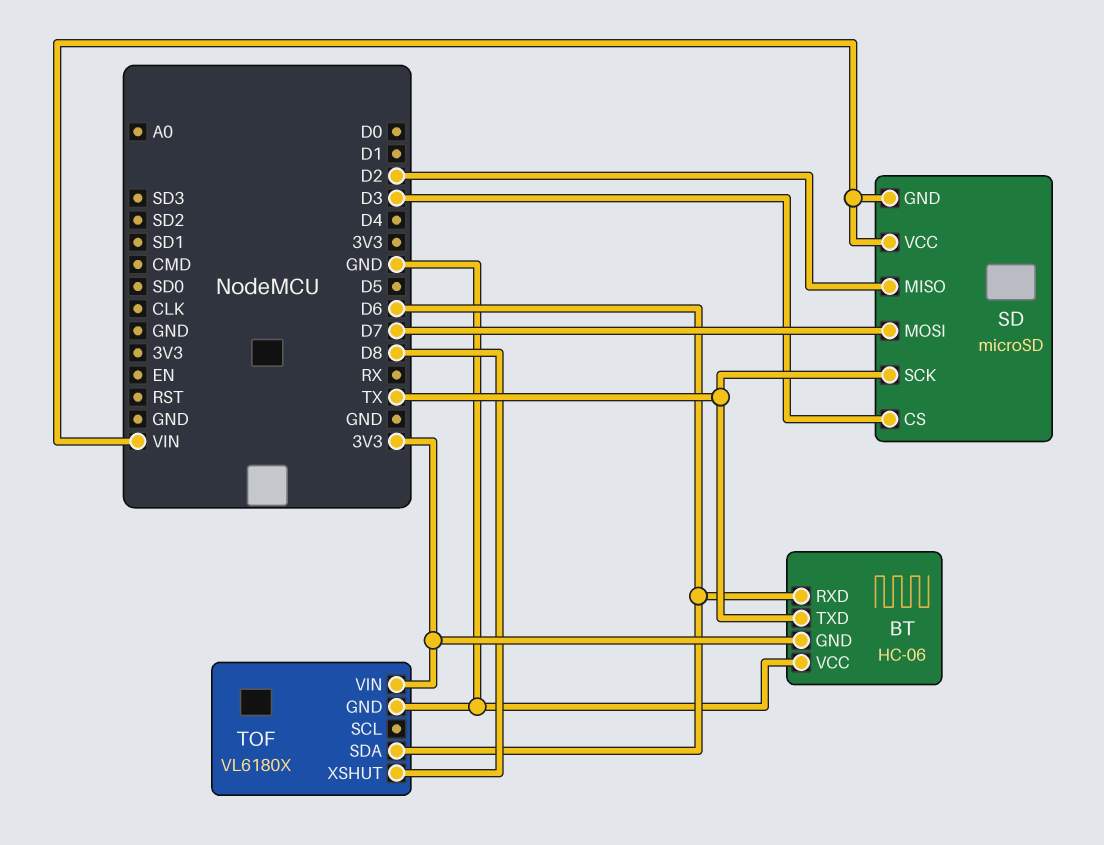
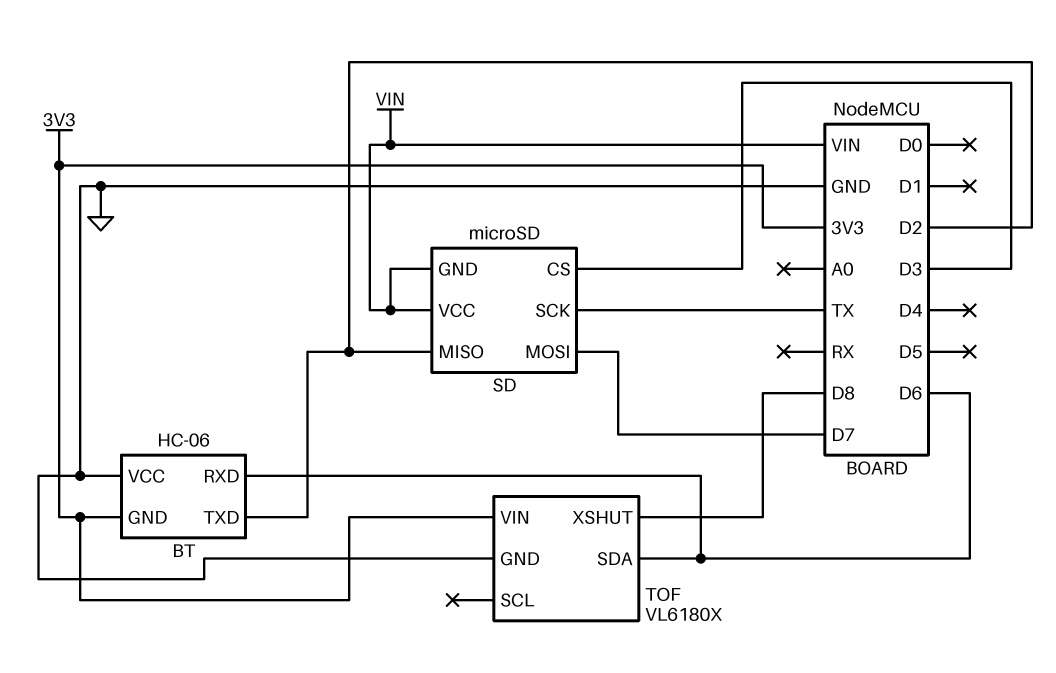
BT pin TXD: TX -> D2

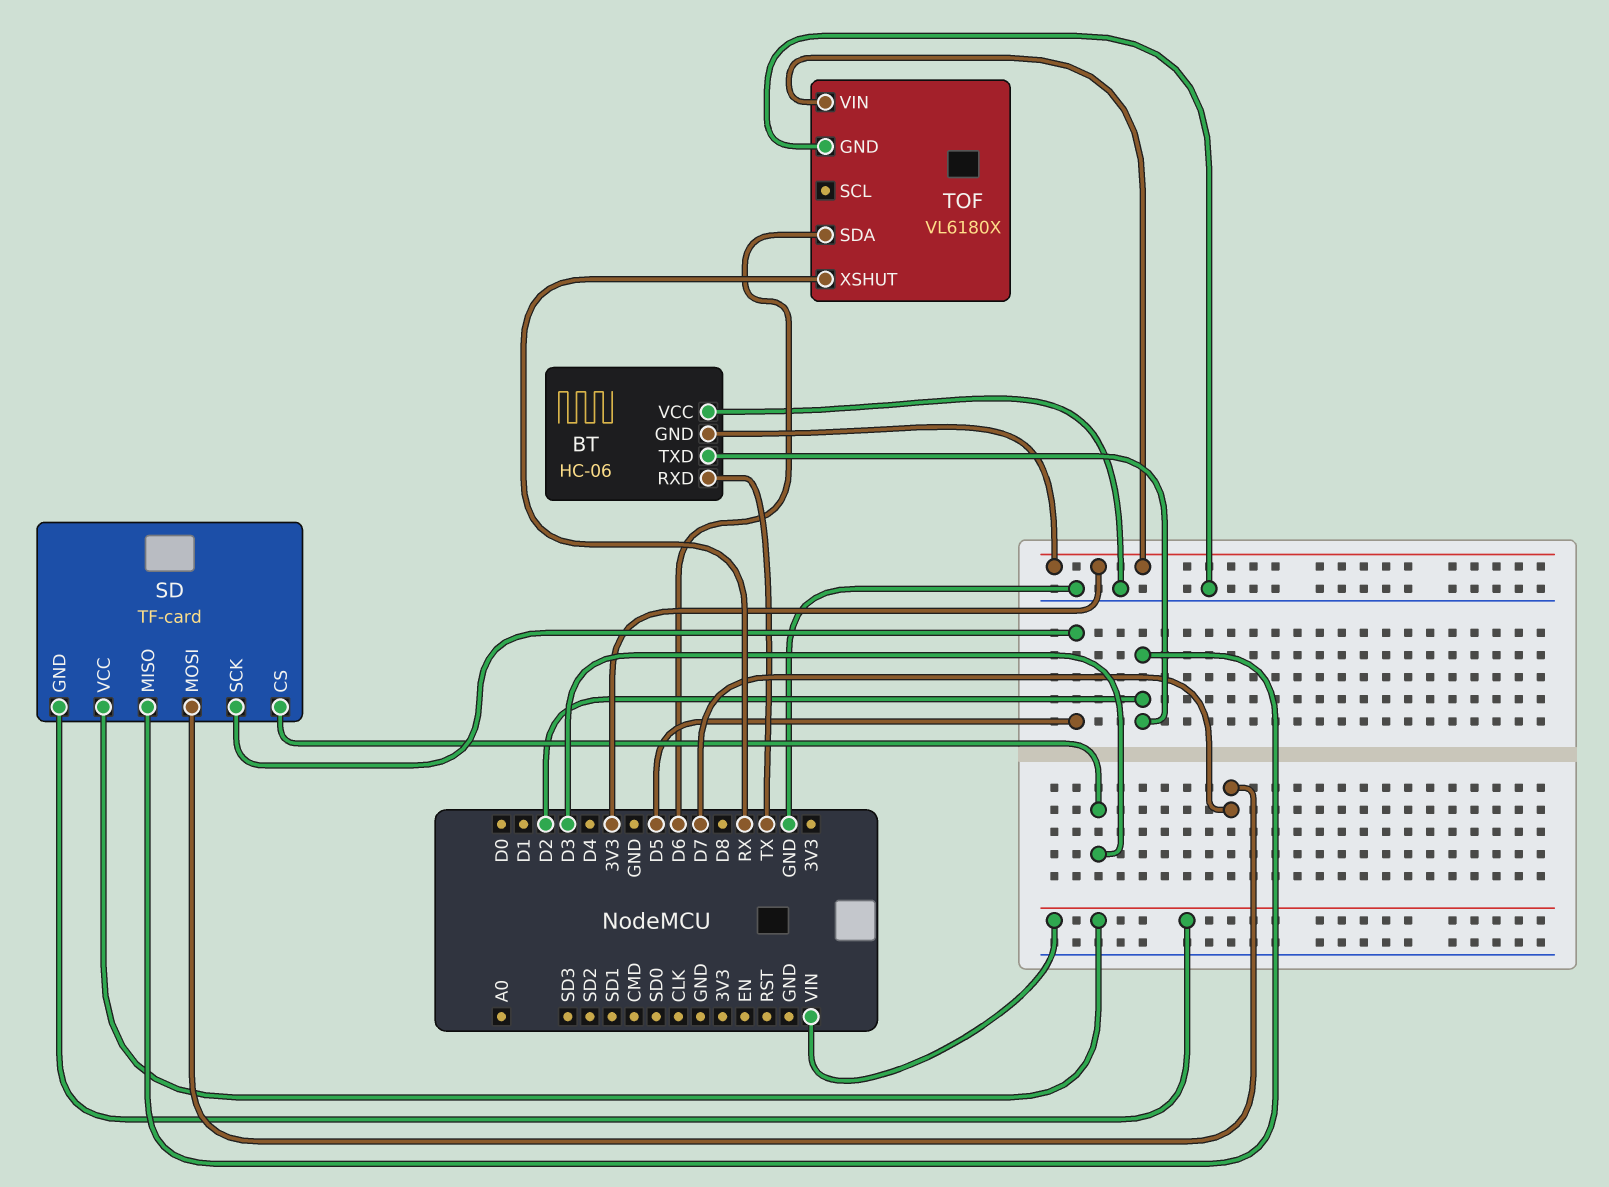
BT pin RXD: D6 -> TX
SD: microSD -> TF-card
SD pin SCK: TX -> D5
TOF pin XSHUT: D8 -> RX

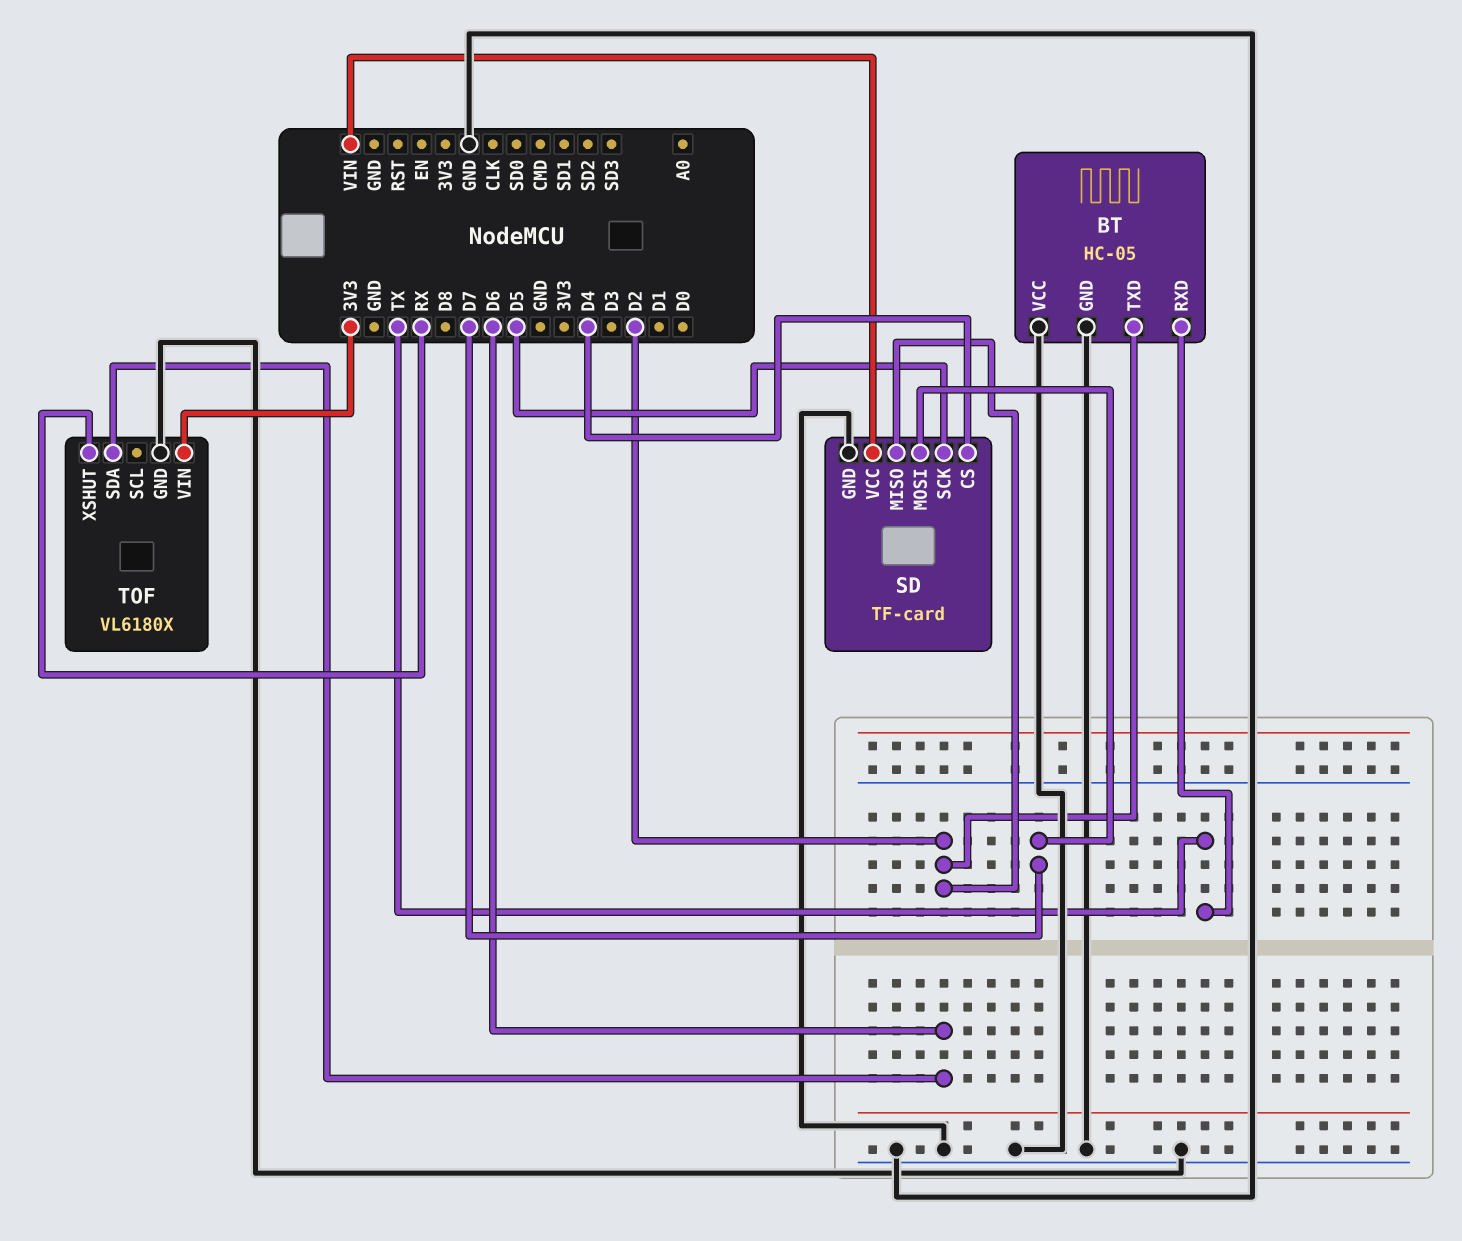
BT: HC-06 -> HC-05
BT pin GND: 3V3 -> GND
SD pin CS: D3 -> D4
SD pin GND: VIN -> GND

